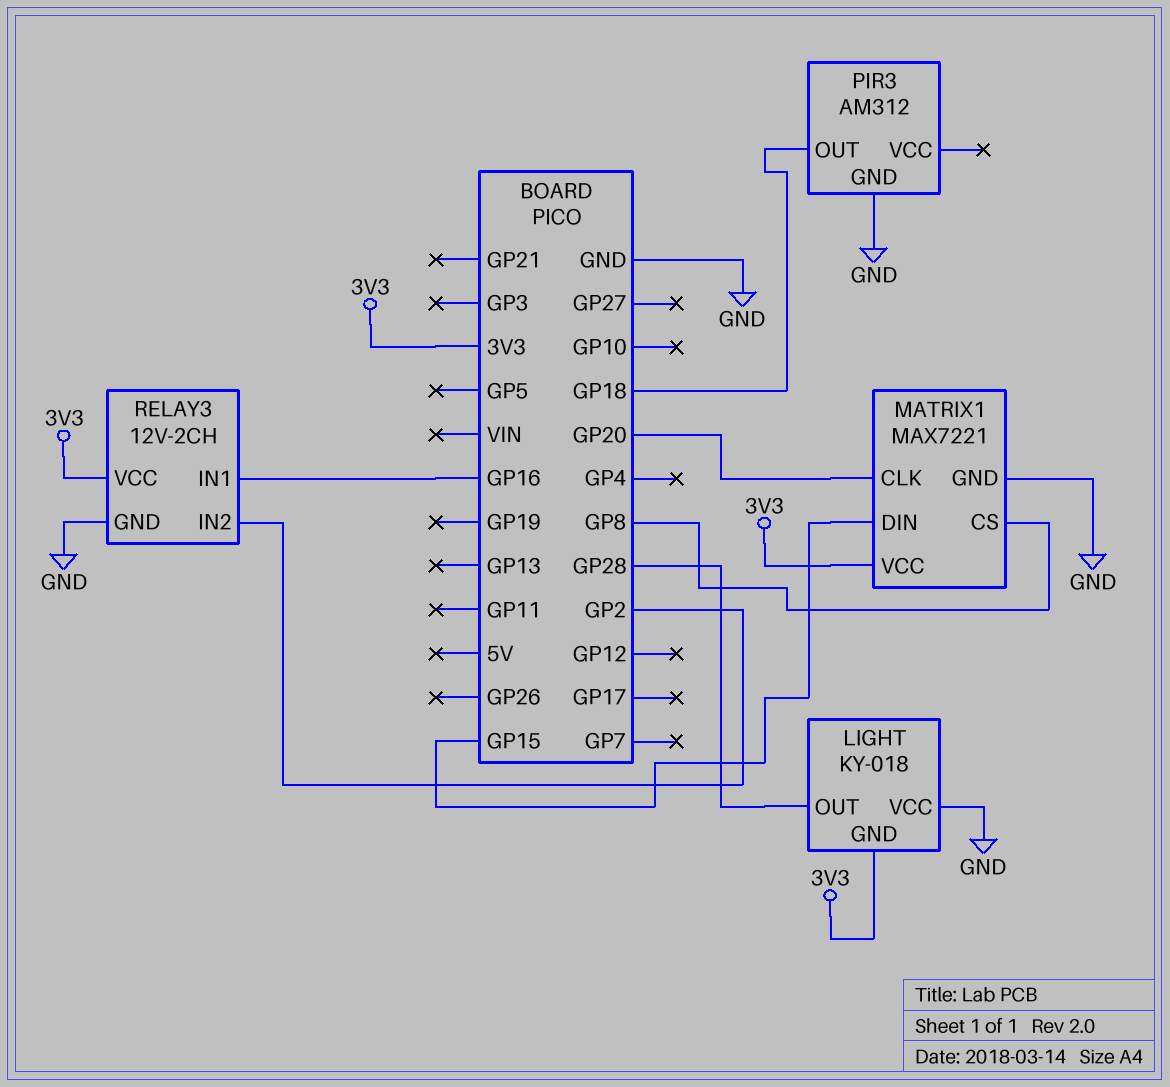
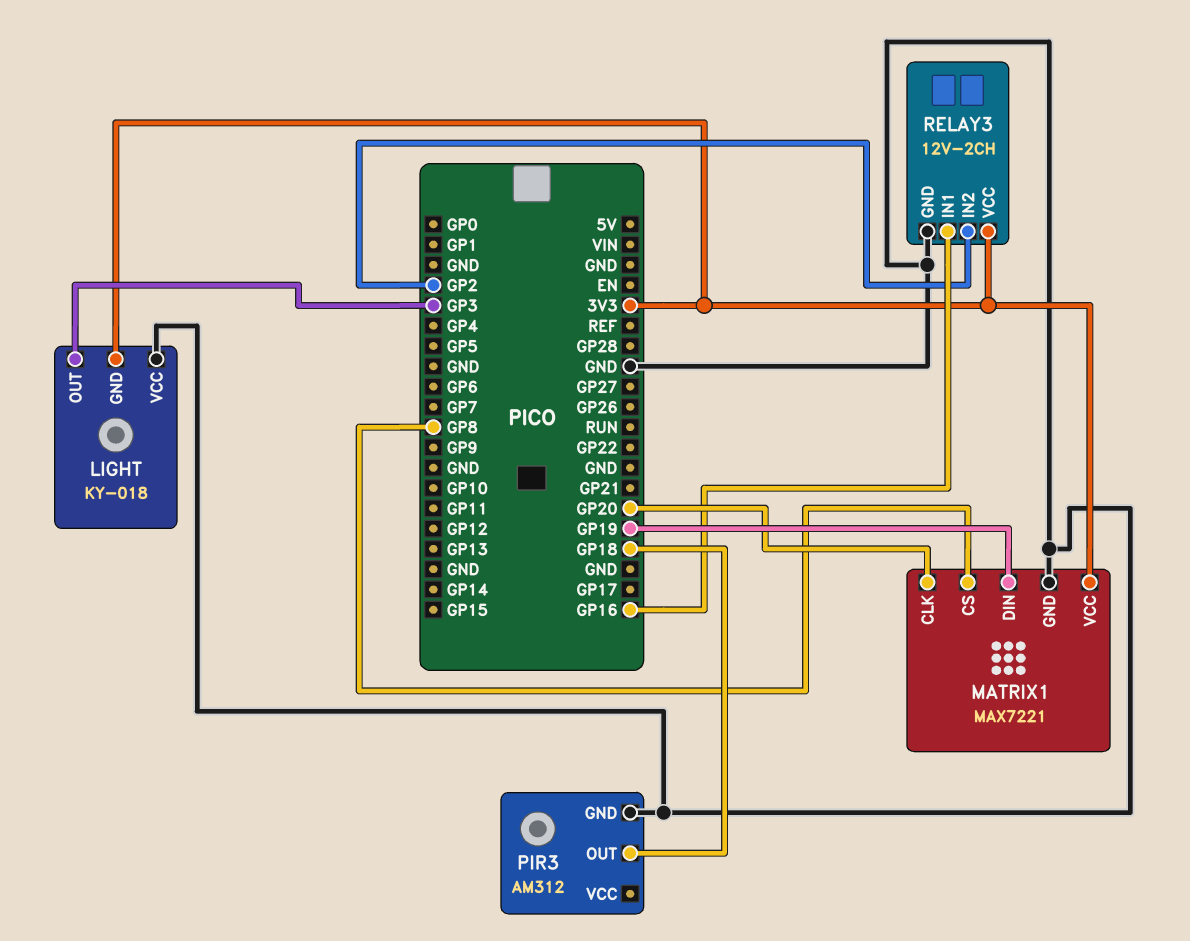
LIGHT pin OUT: GP28 -> GP3
MATRIX1 pin DIN: GP15 -> GP19

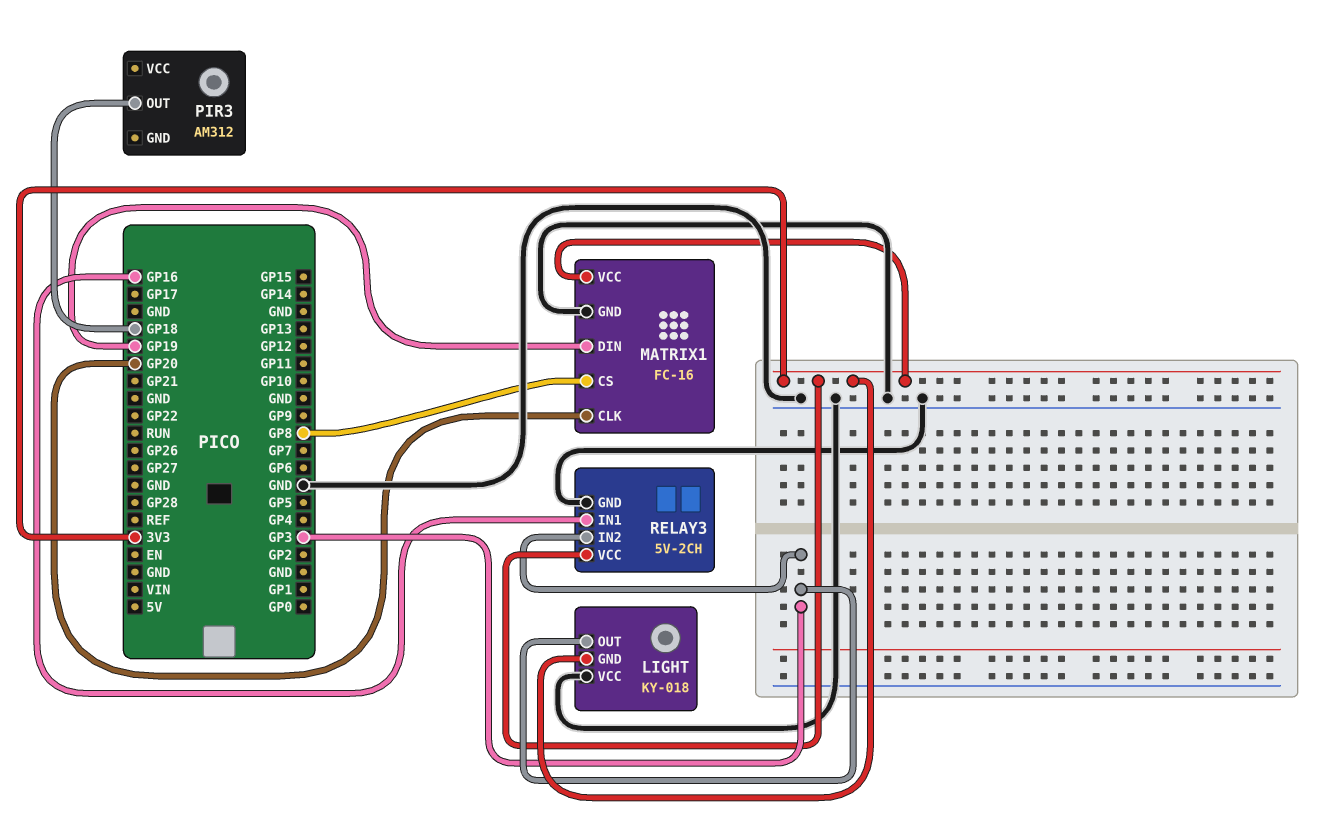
MATRIX1: MAX7221 -> FC-16
PIR3 pin GND: GND -> none
RELAY3: 12V-2CH -> 5V-2CH
RELAY3 pin IN2: GP2 -> GP3

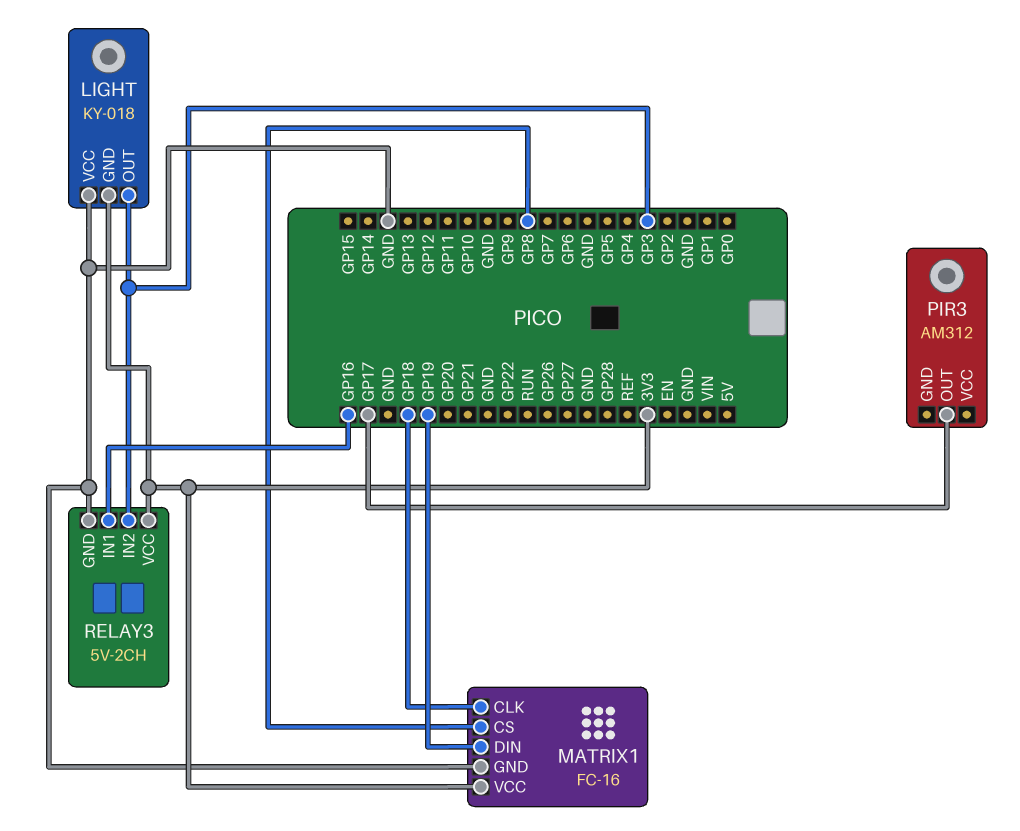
MATRIX1 pin CLK: GP20 -> GP18
PIR3 pin OUT: GP18 -> GP17

